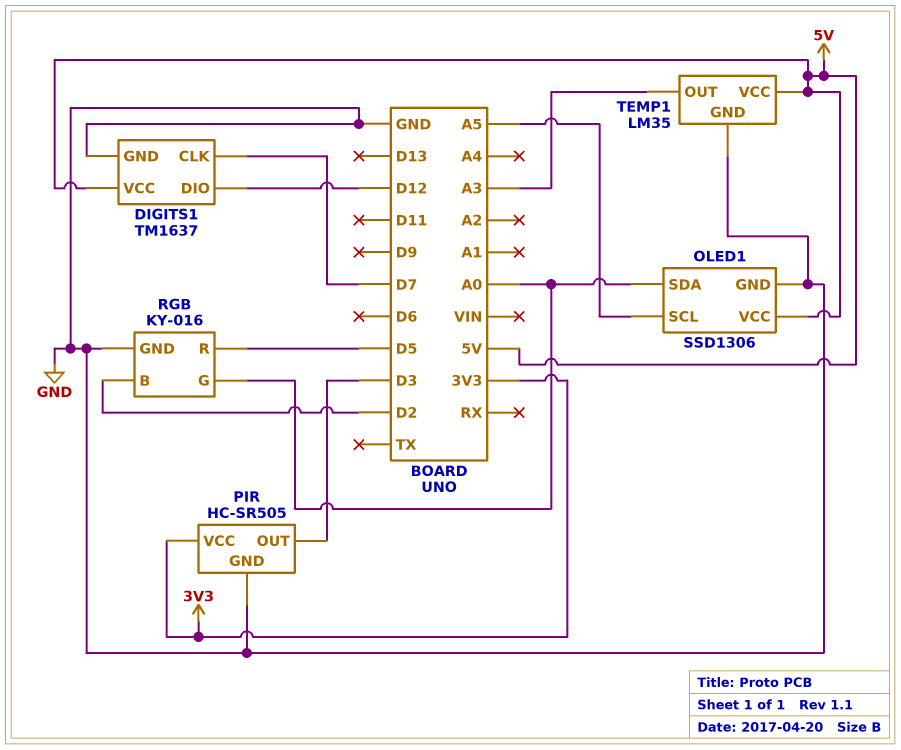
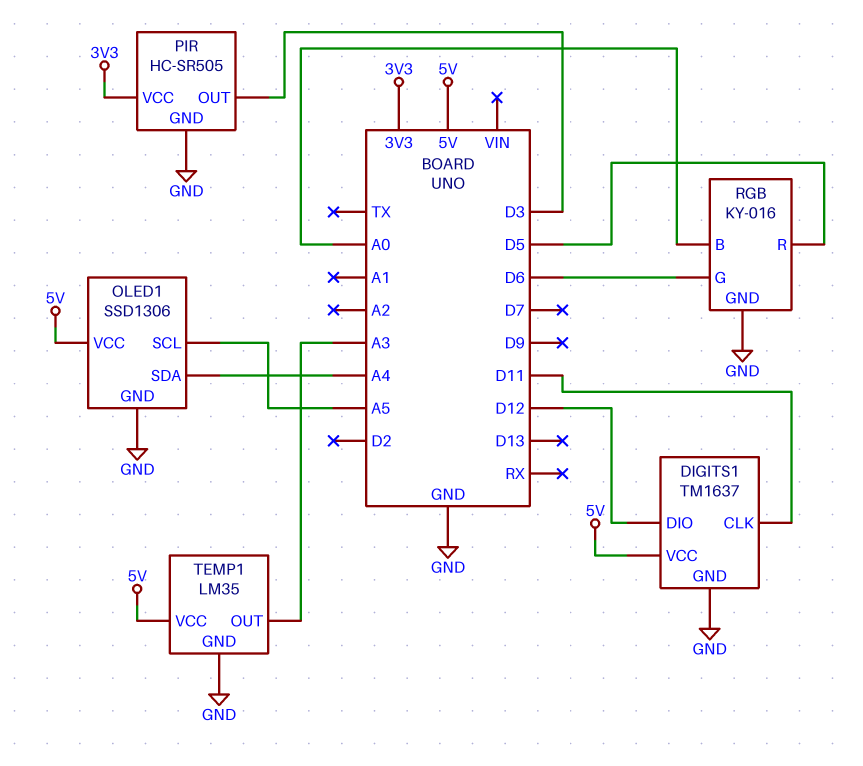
DIGITS1 pin CLK: D7 -> D11
OLED1 pin SDA: A0 -> A4
RGB pin B: D2 -> A0
RGB pin G: A0 -> D6

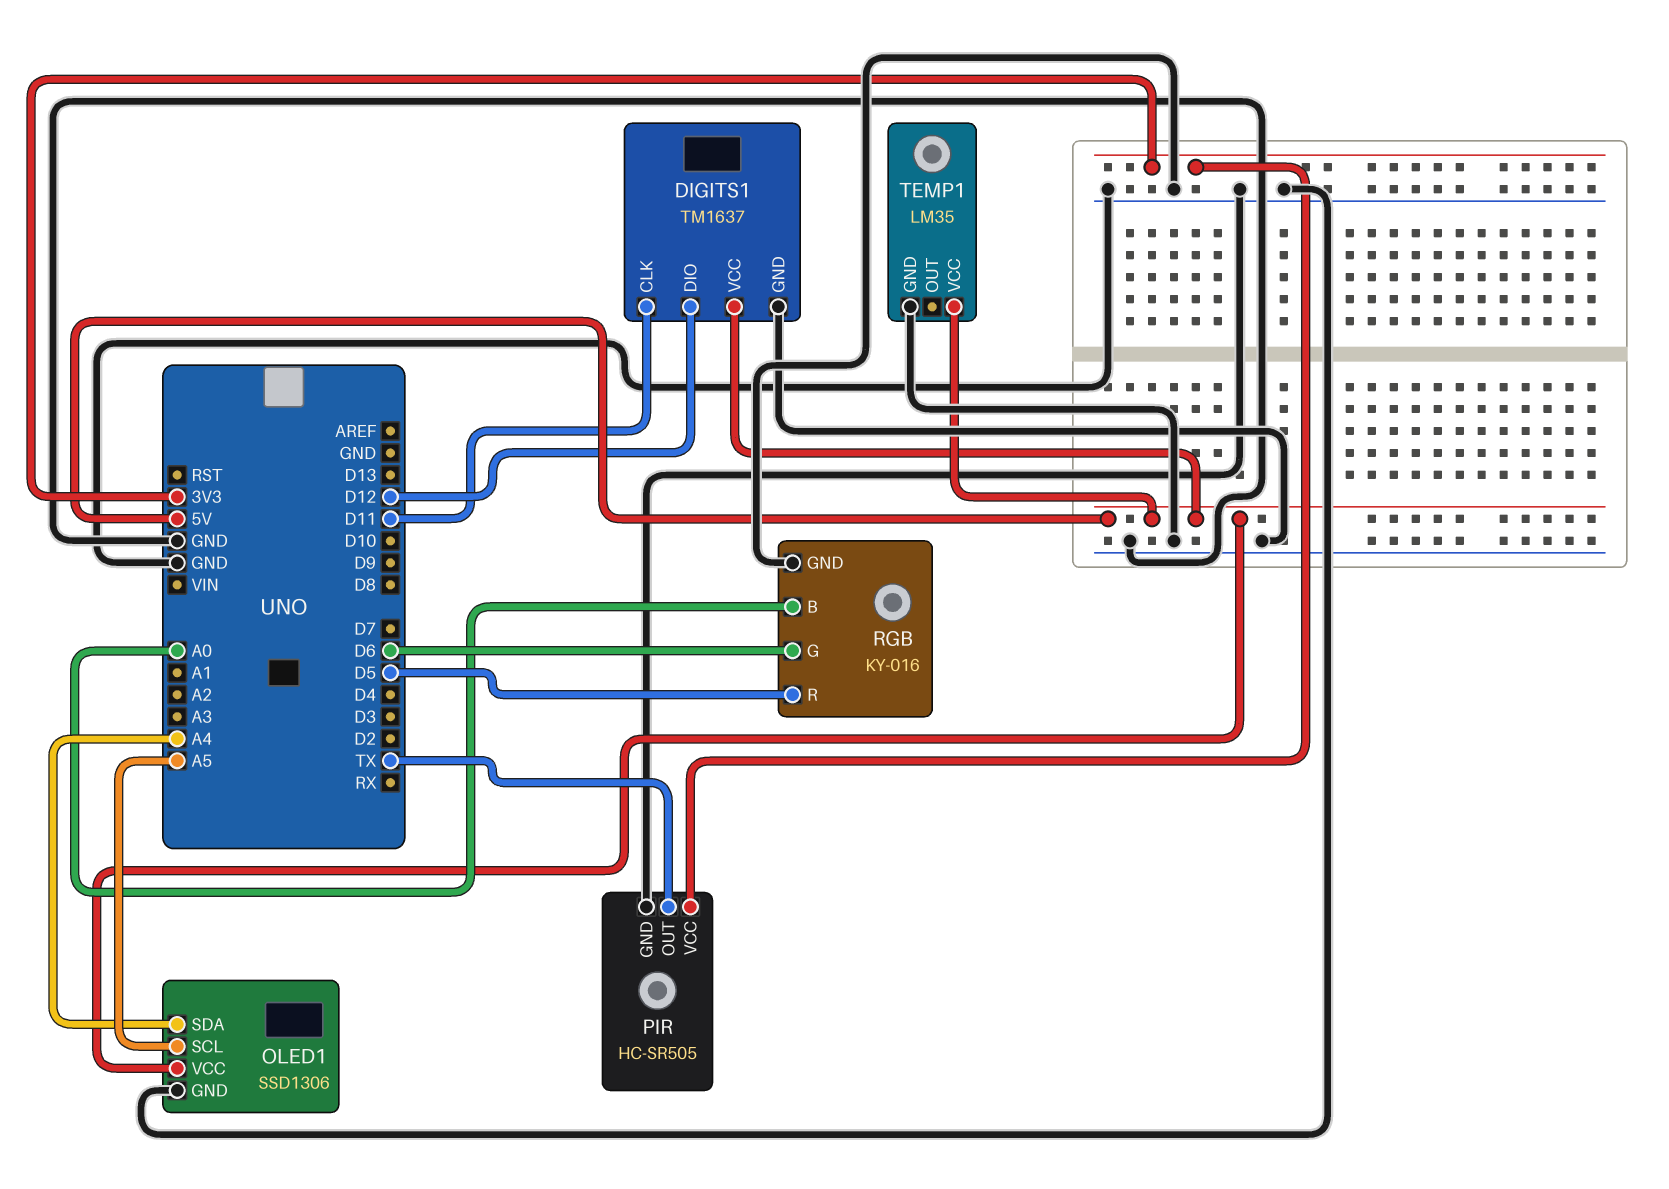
PIR pin OUT: D3 -> TX
TEMP1 pin OUT: A3 -> none

